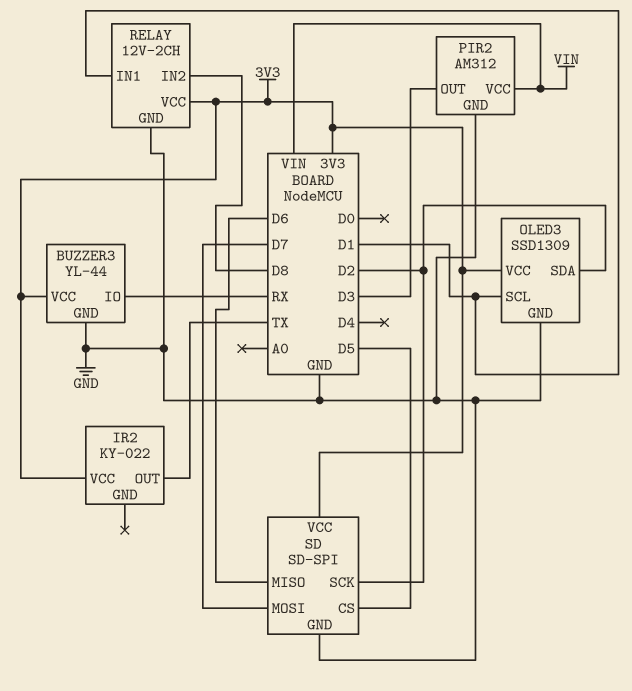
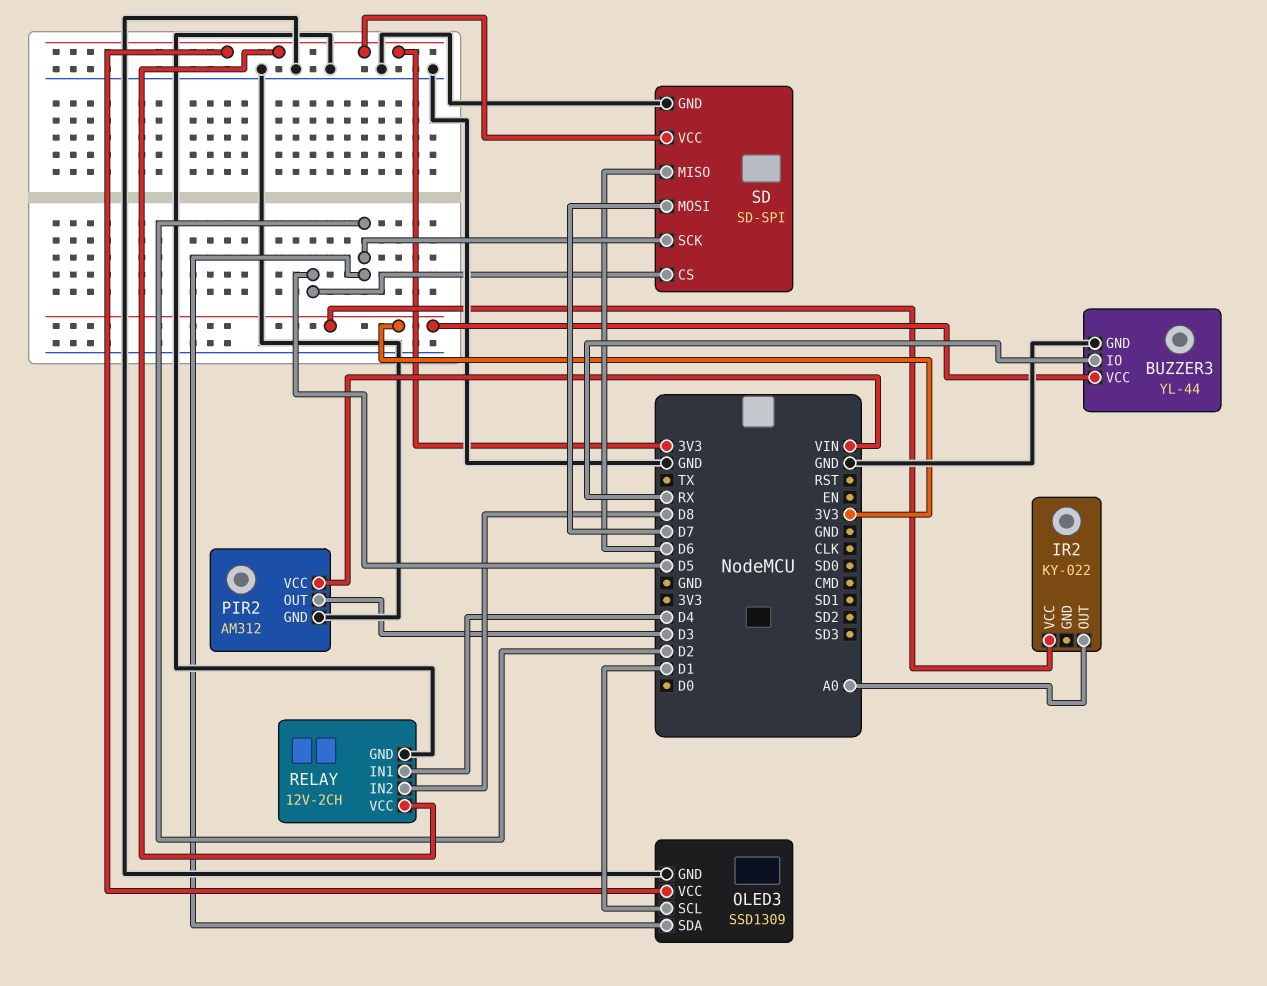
IR2 pin OUT: TX -> A0
RELAY pin IN1: D1 -> D4

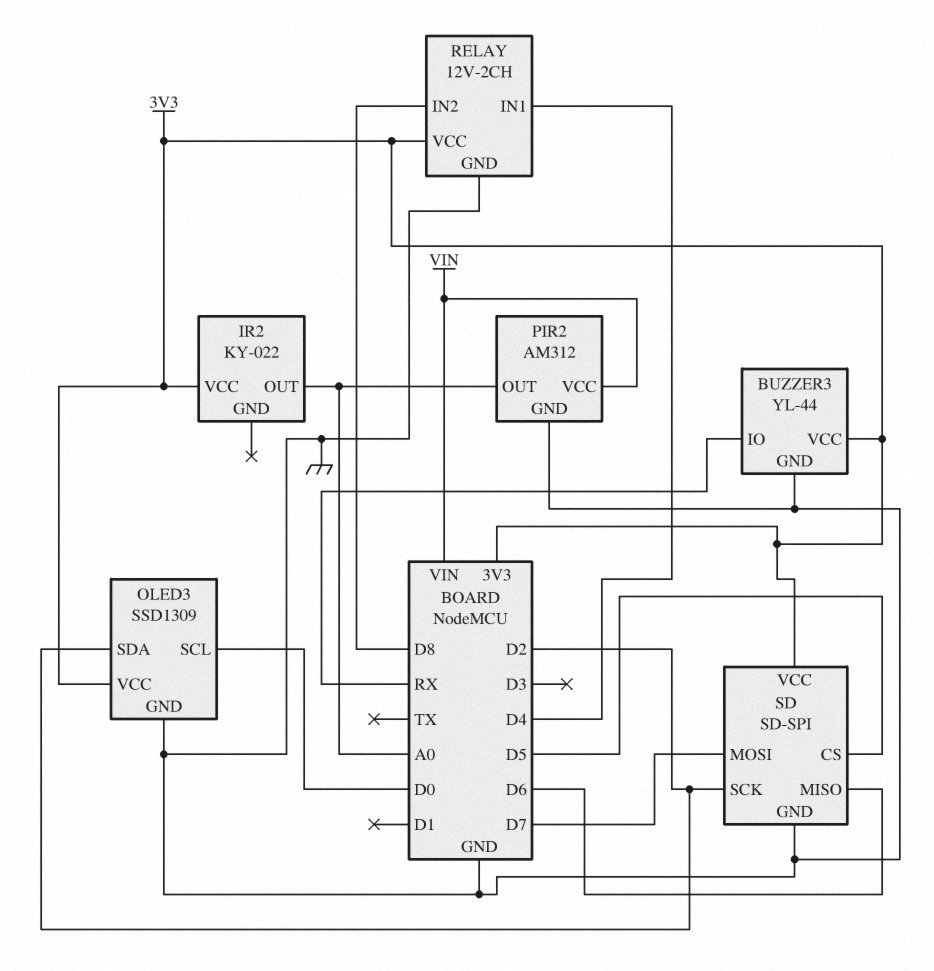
OLED3 pin SCL: D1 -> D0
PIR2 pin OUT: D3 -> A0

